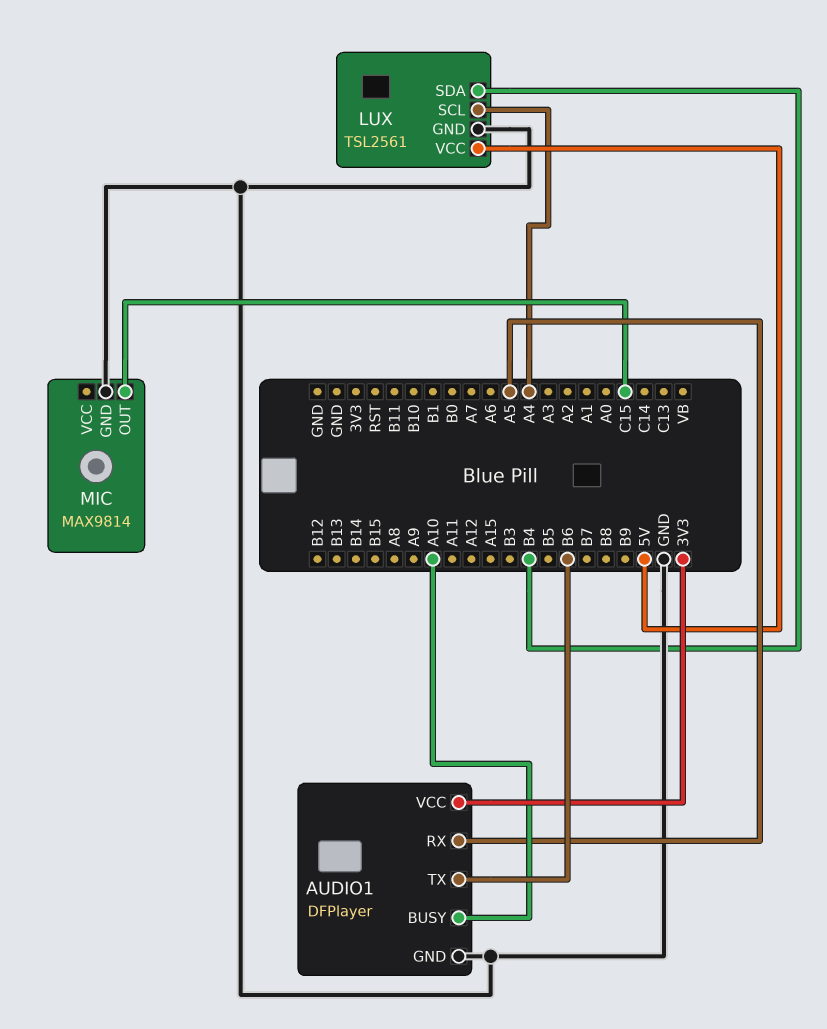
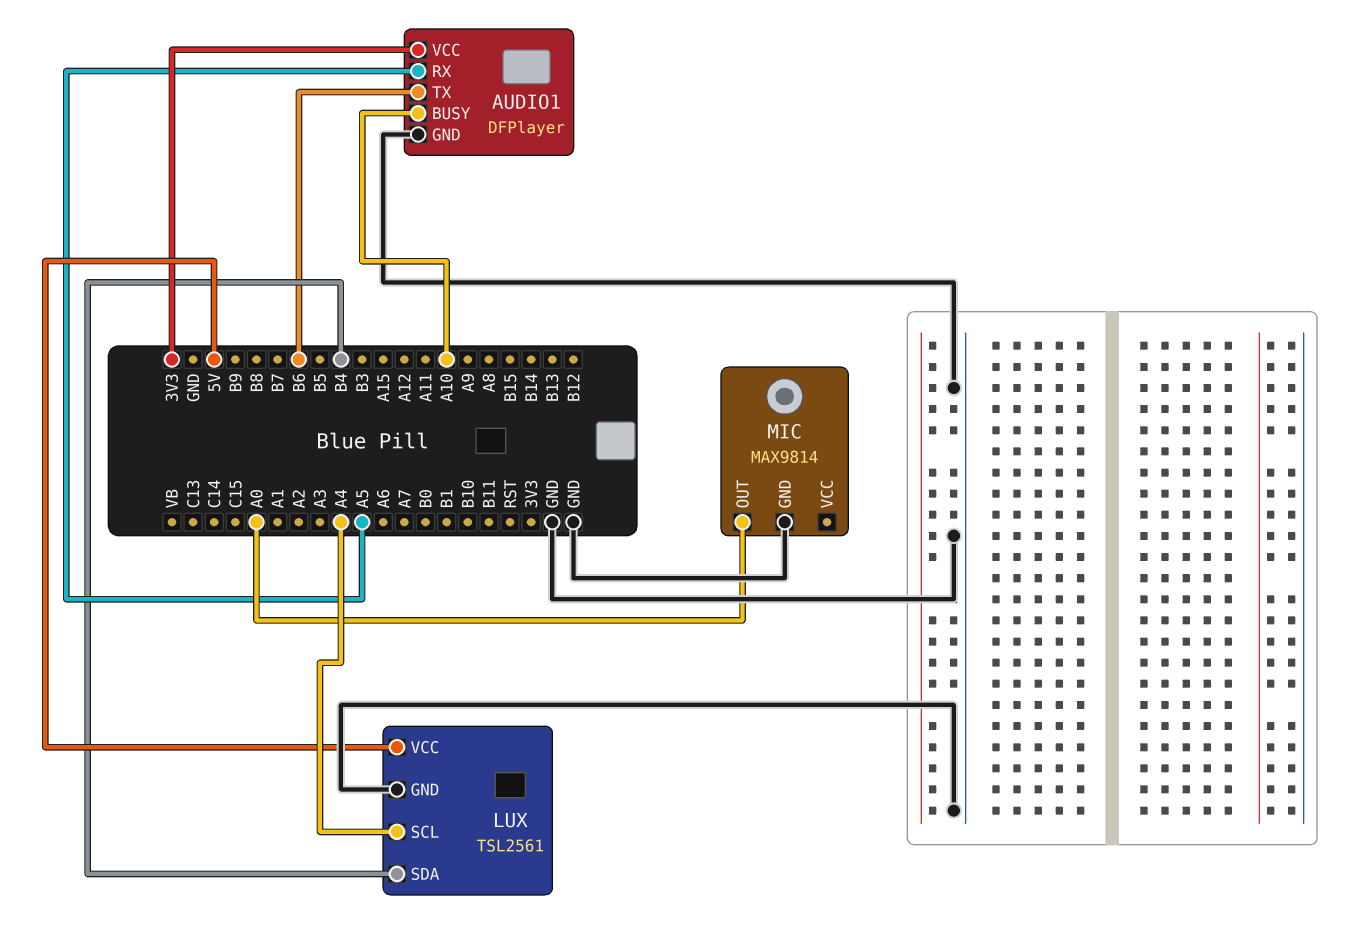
MIC pin OUT: C15 -> A0

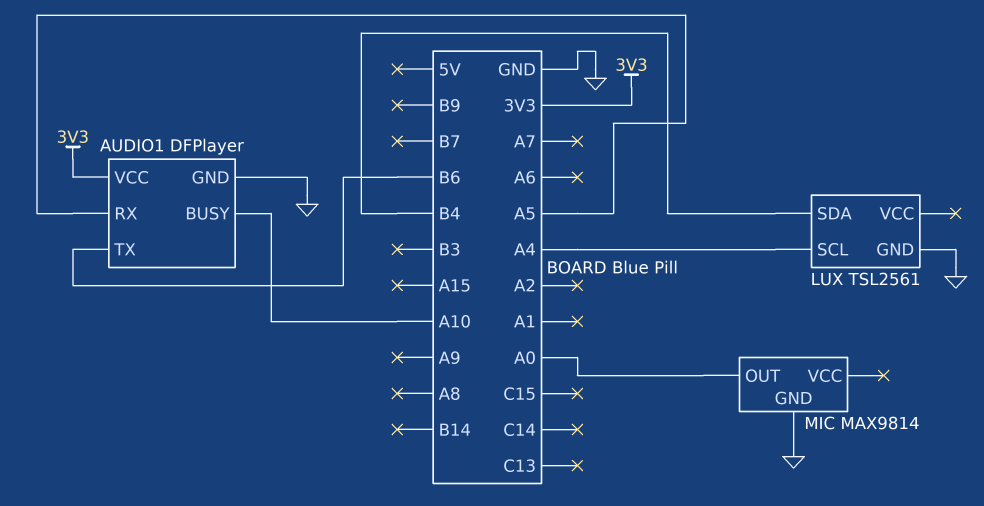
LUX pin VCC: 5V -> none

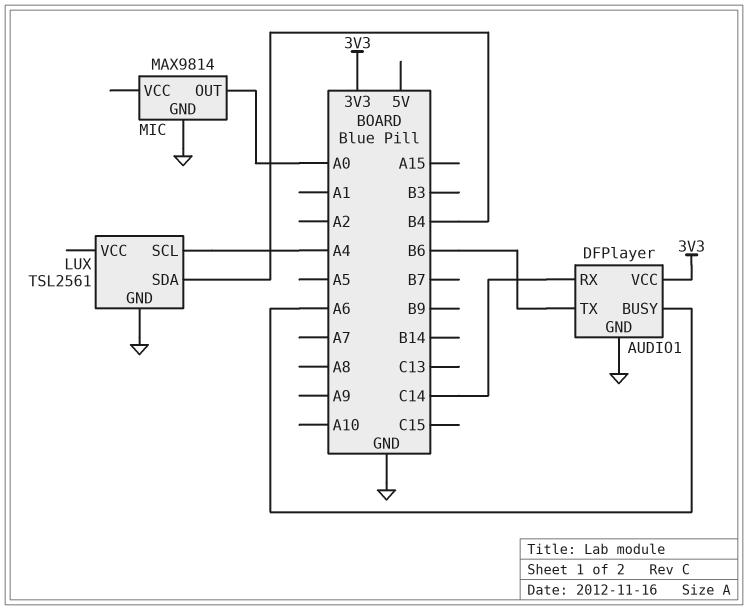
AUDIO1 pin BUSY: A10 -> A6
AUDIO1 pin RX: A5 -> C14

